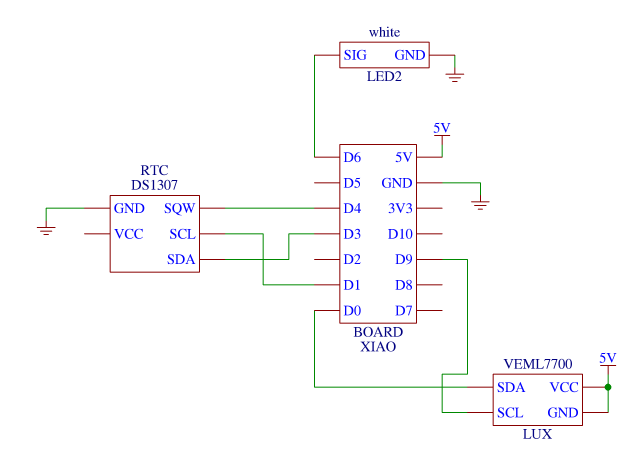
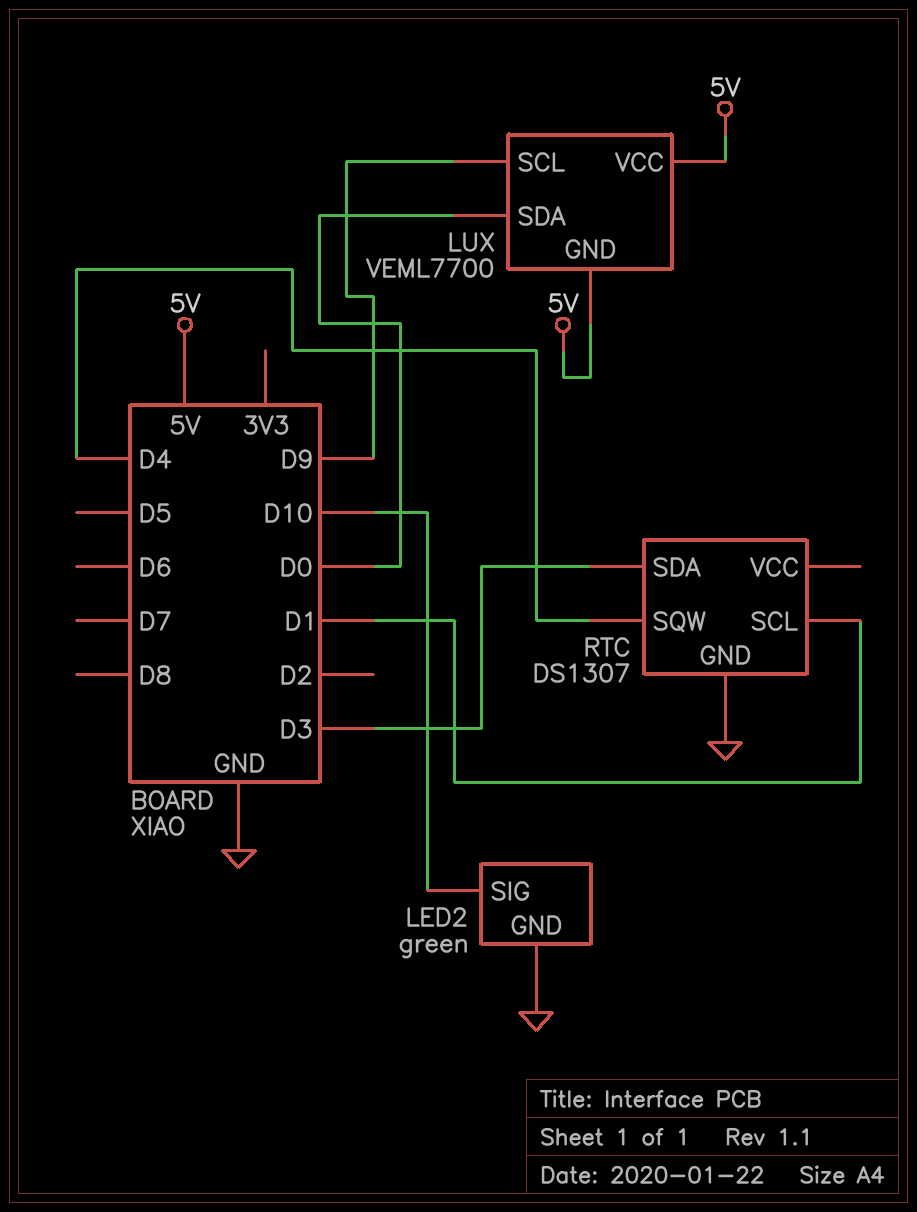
LED2: white -> green
LED2 pin SIG: D6 -> D10

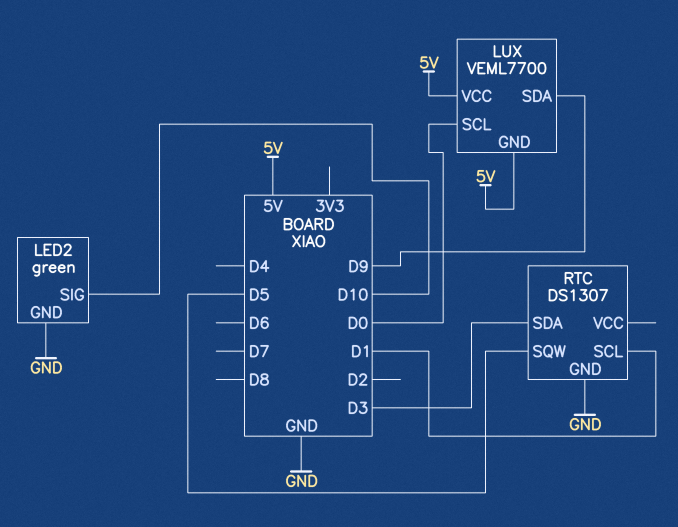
LUX pin SCL: D9 -> D0
LUX pin SDA: D0 -> D9
RTC pin SQW: D4 -> D5

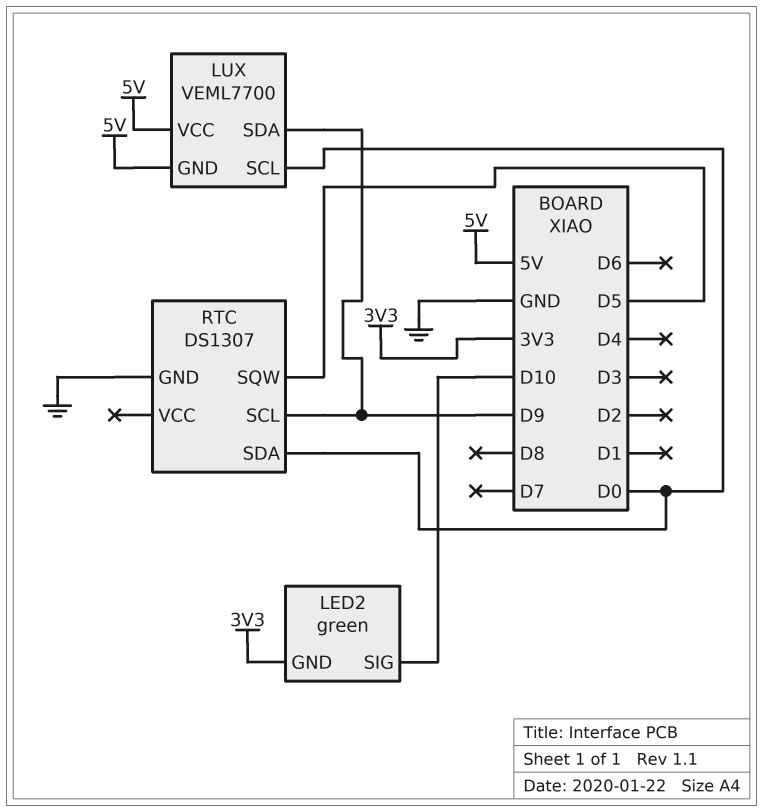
LED2 pin GND: GND -> 3V3
RTC pin SCL: D1 -> D9
RTC pin SDA: D3 -> D0

